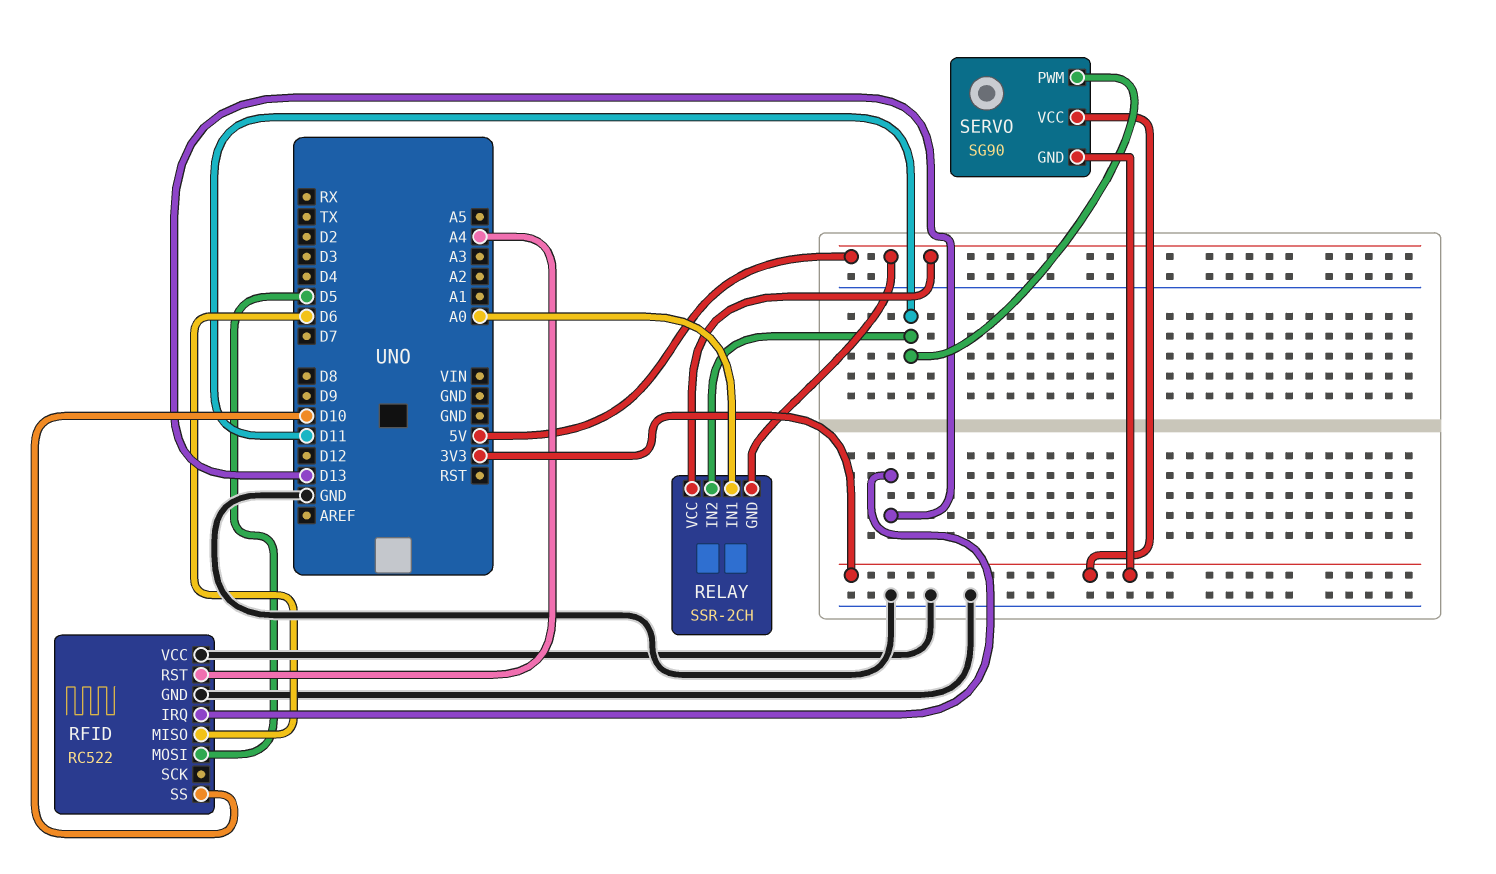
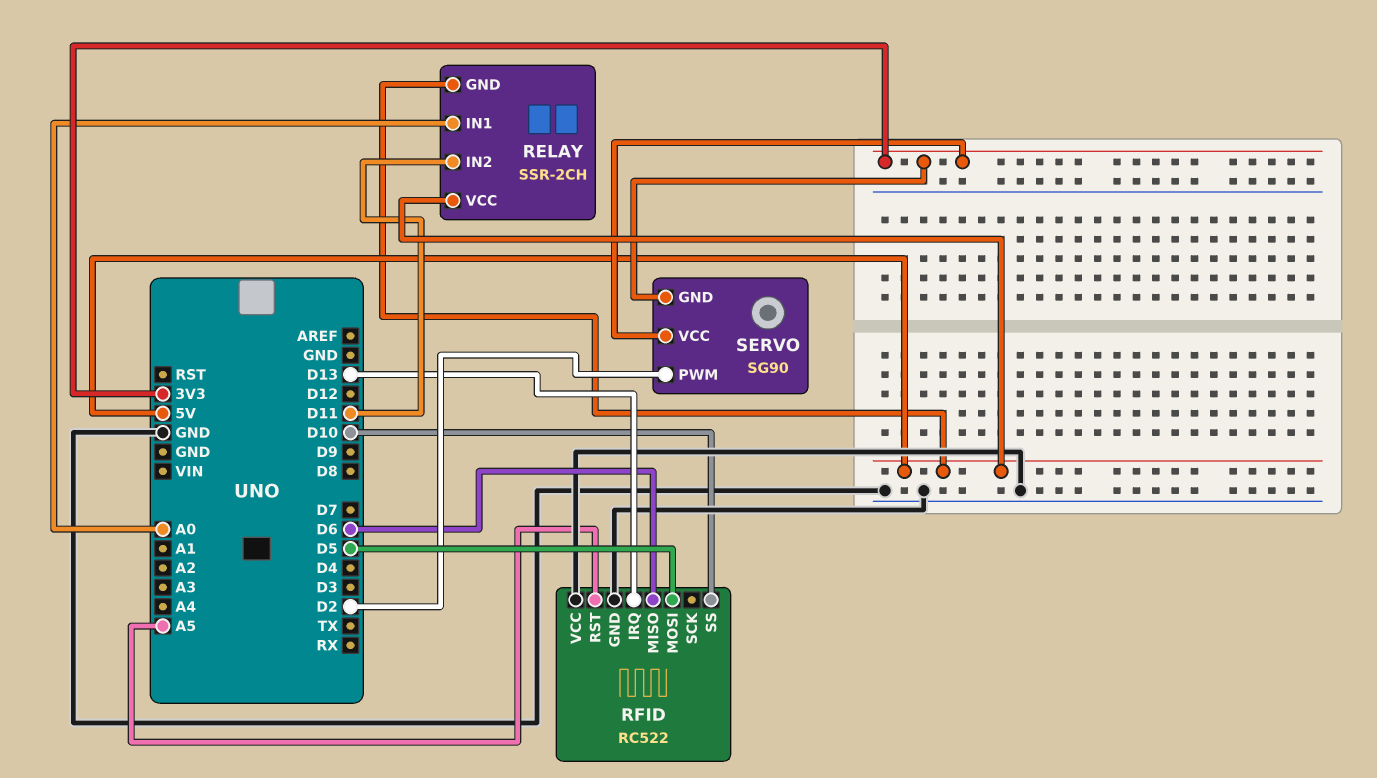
RFID pin RST: A4 -> A5
SERVO pin PWM: D11 -> D2

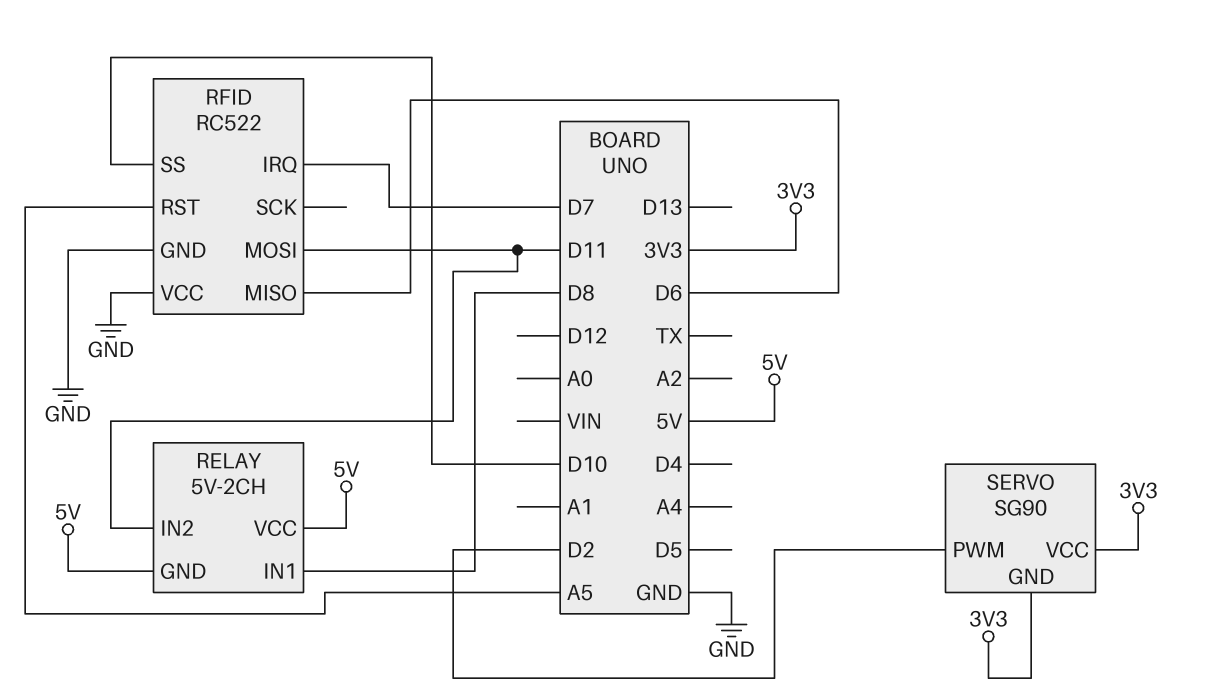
RELAY: SSR-2CH -> 5V-2CH
RELAY pin IN1: A0 -> D8
RFID pin IRQ: D13 -> D7
RFID pin MOSI: D5 -> D11

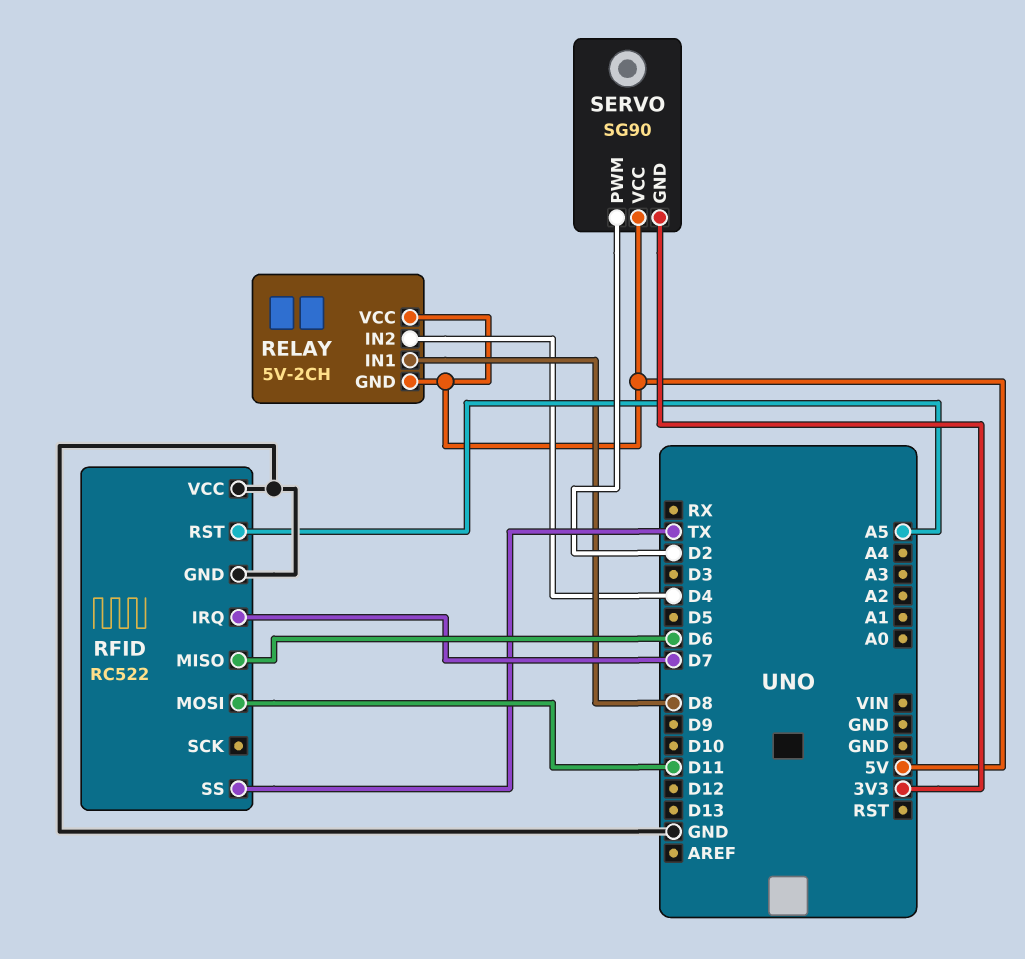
RELAY pin IN2: D11 -> D4
RFID pin SS: D10 -> TX
SERVO pin VCC: 3V3 -> 5V

